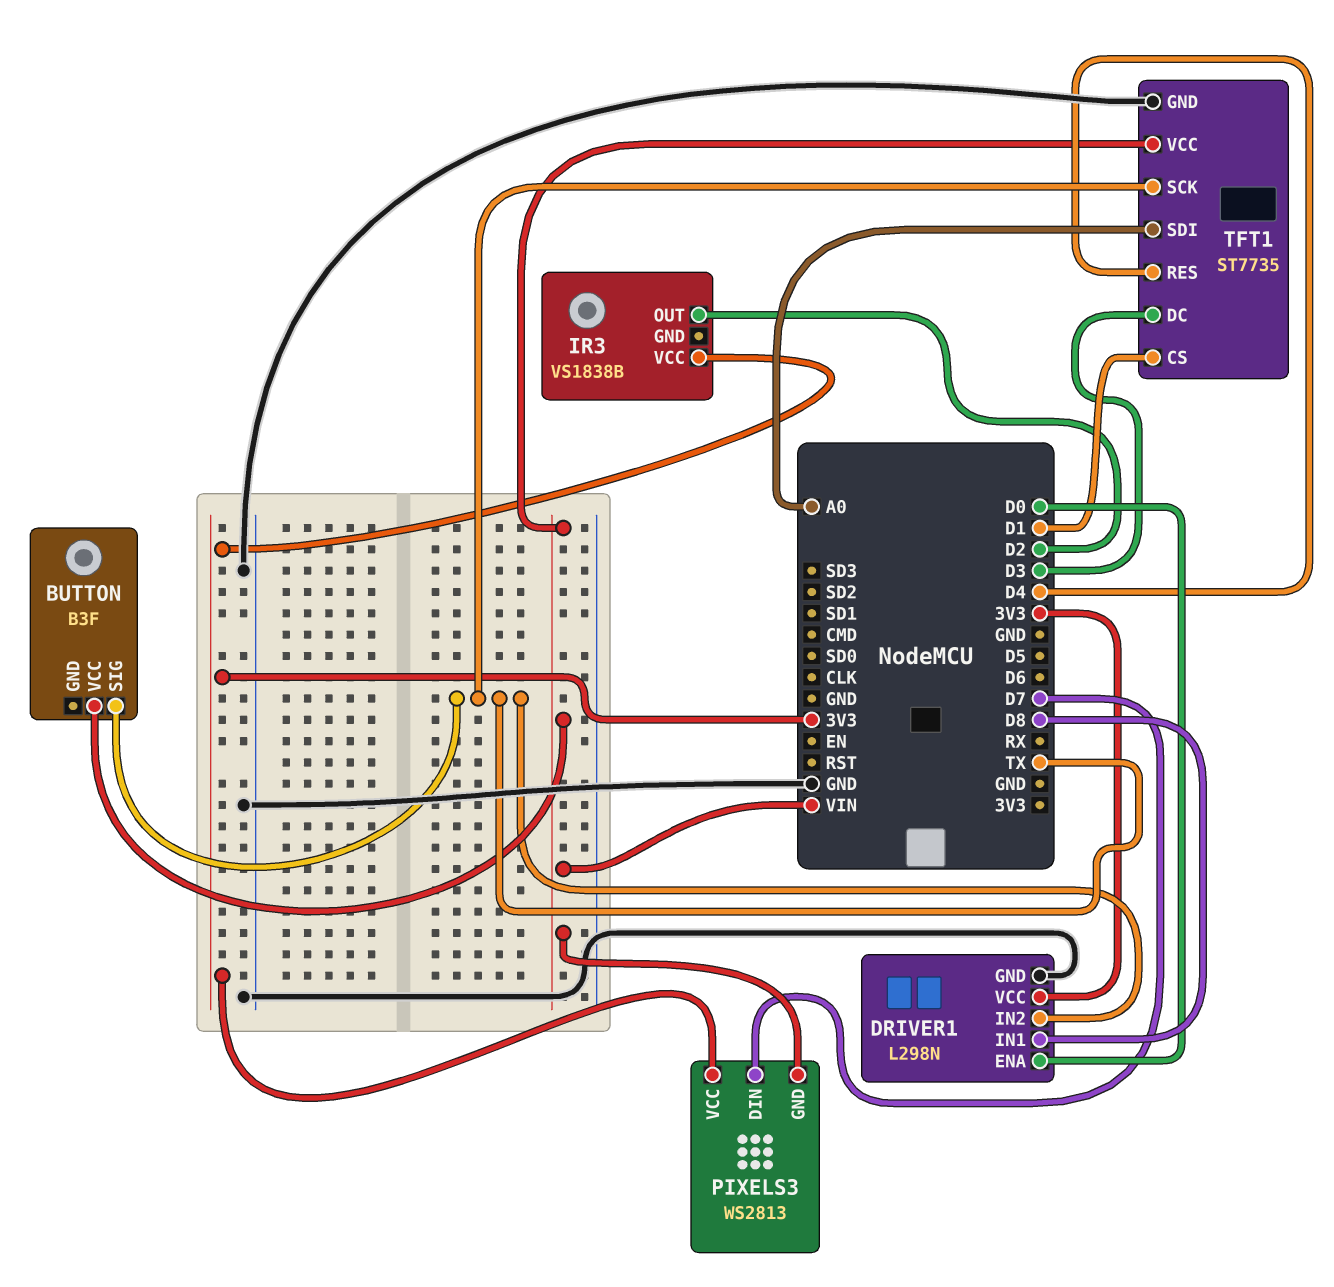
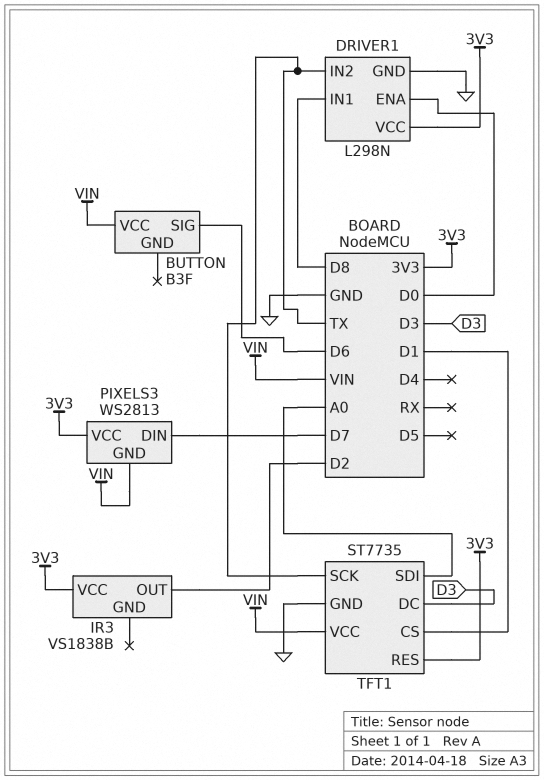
BUTTON pin SIG: TX -> D6
TFT1 pin RES: D4 -> 3V3

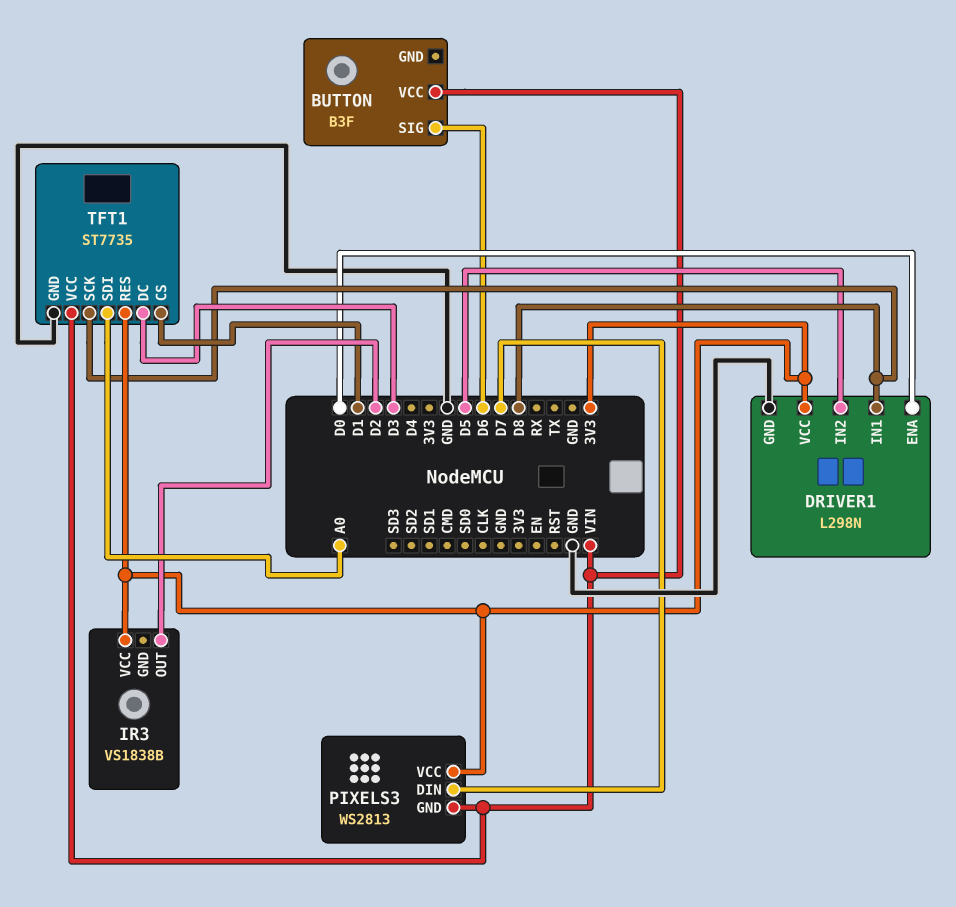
DRIVER1 pin IN2: TX -> D5
TFT1 pin SCK: TX -> D8

